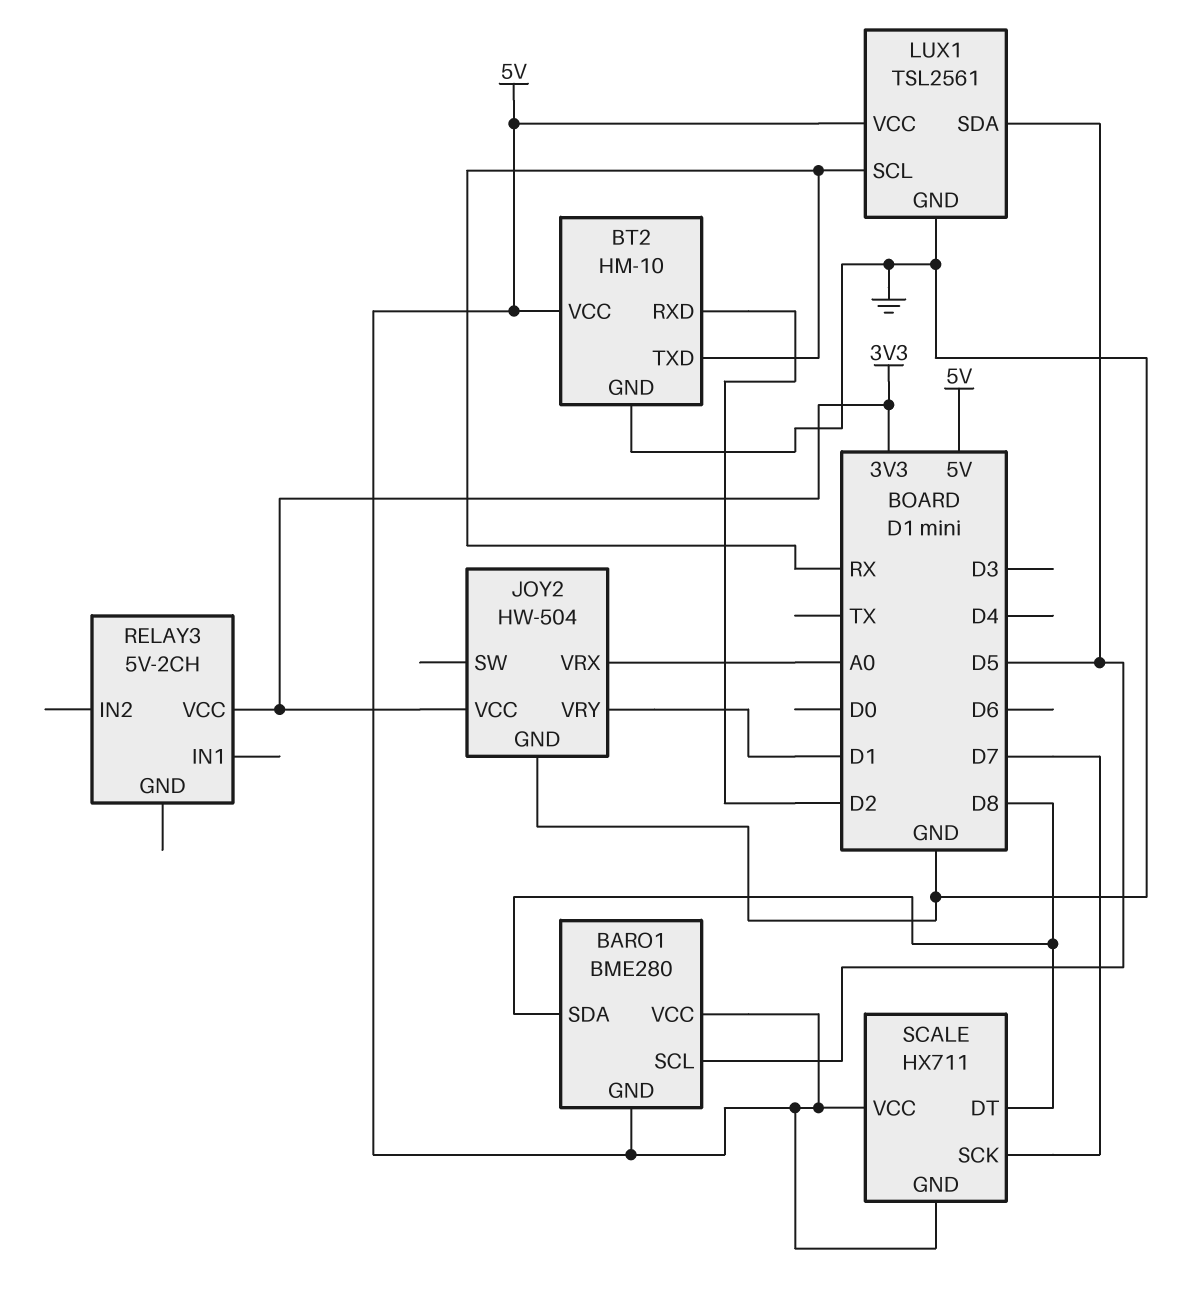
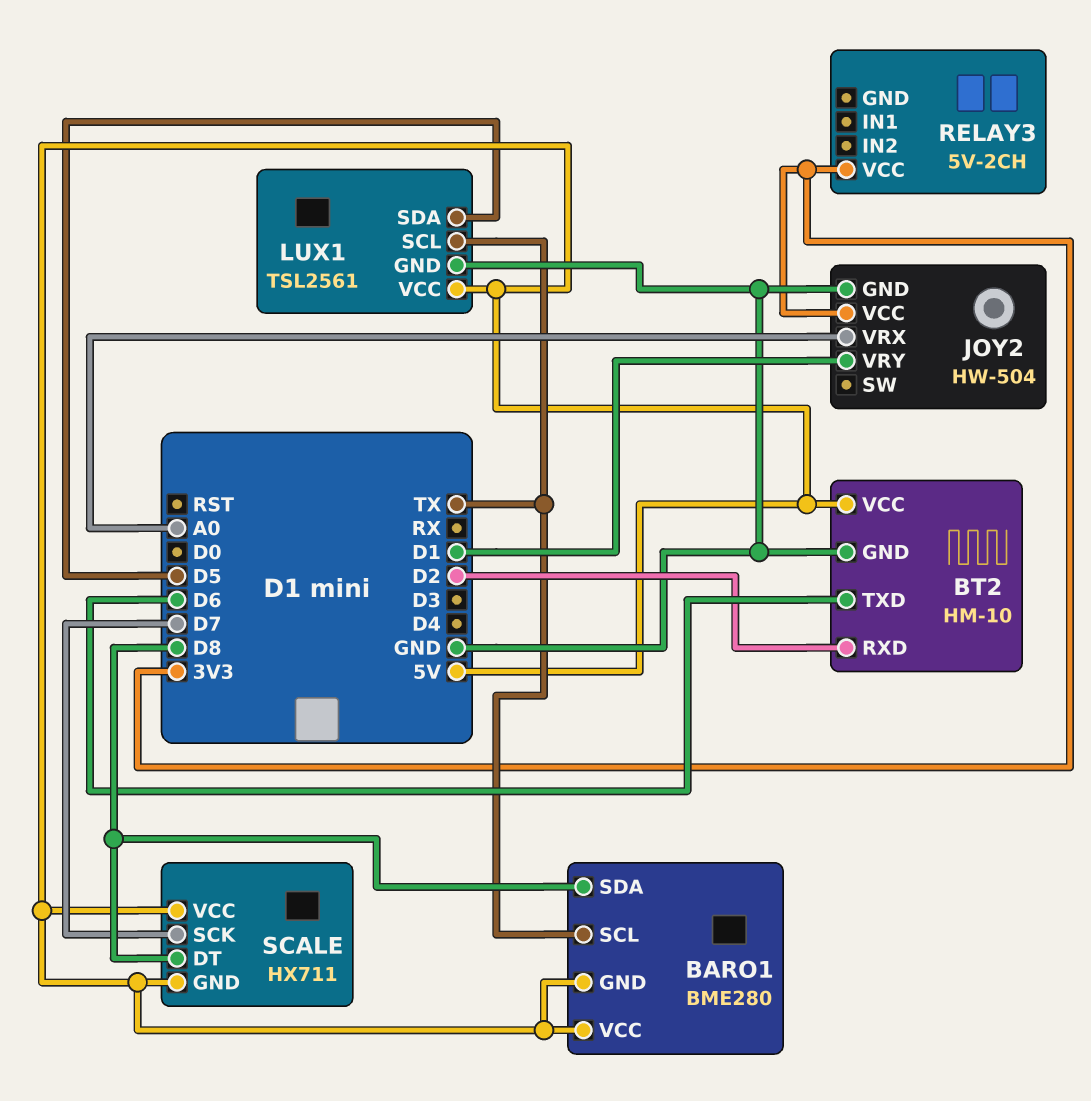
BARO1 pin SCL: D5 -> TX
BT2 pin TXD: RX -> D6
LUX1 pin SCL: RX -> TX

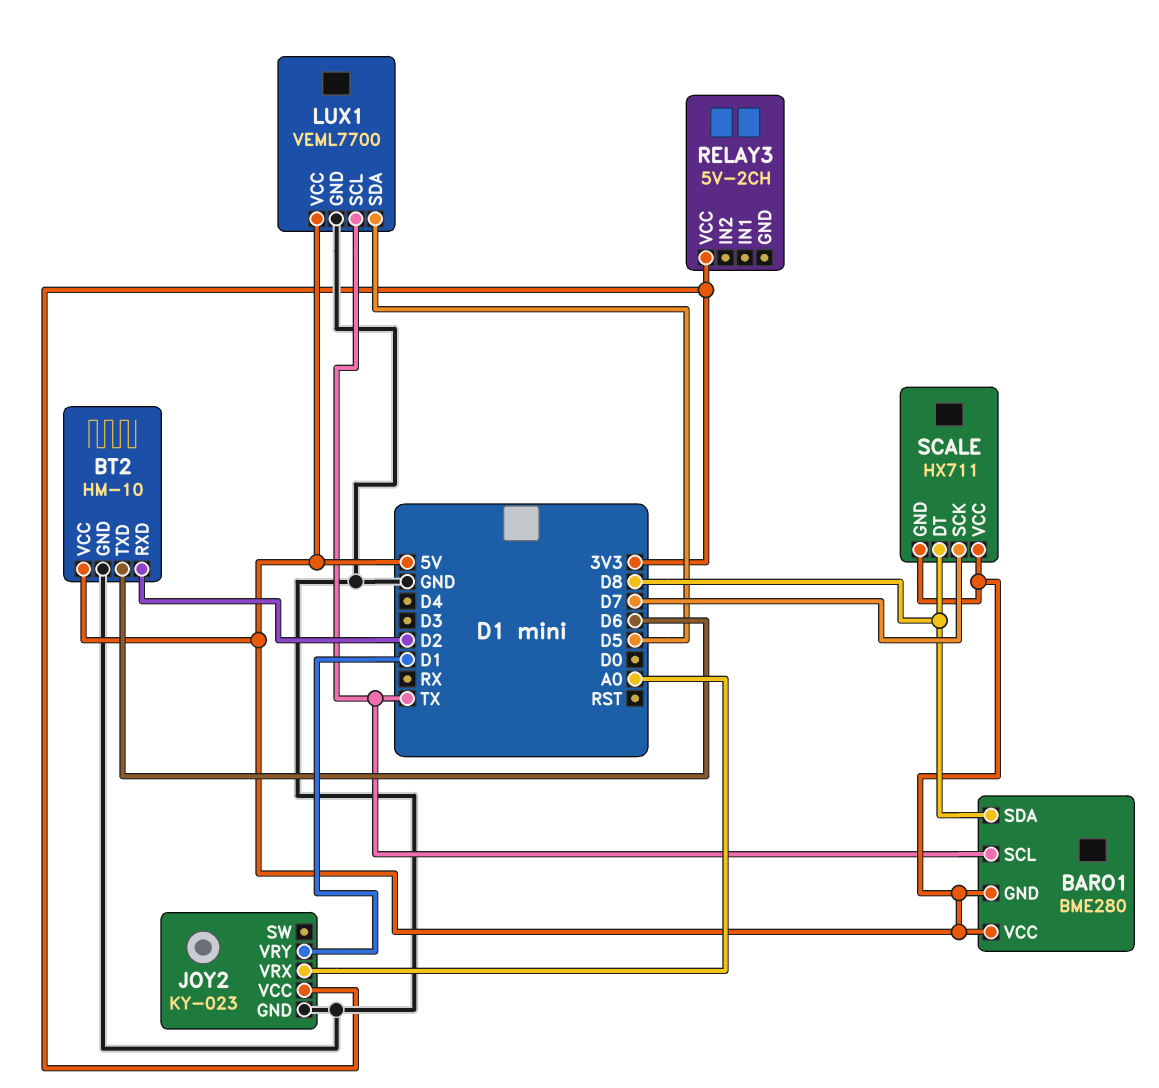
JOY2: HW-504 -> KY-023
LUX1: TSL2561 -> VEML7700

